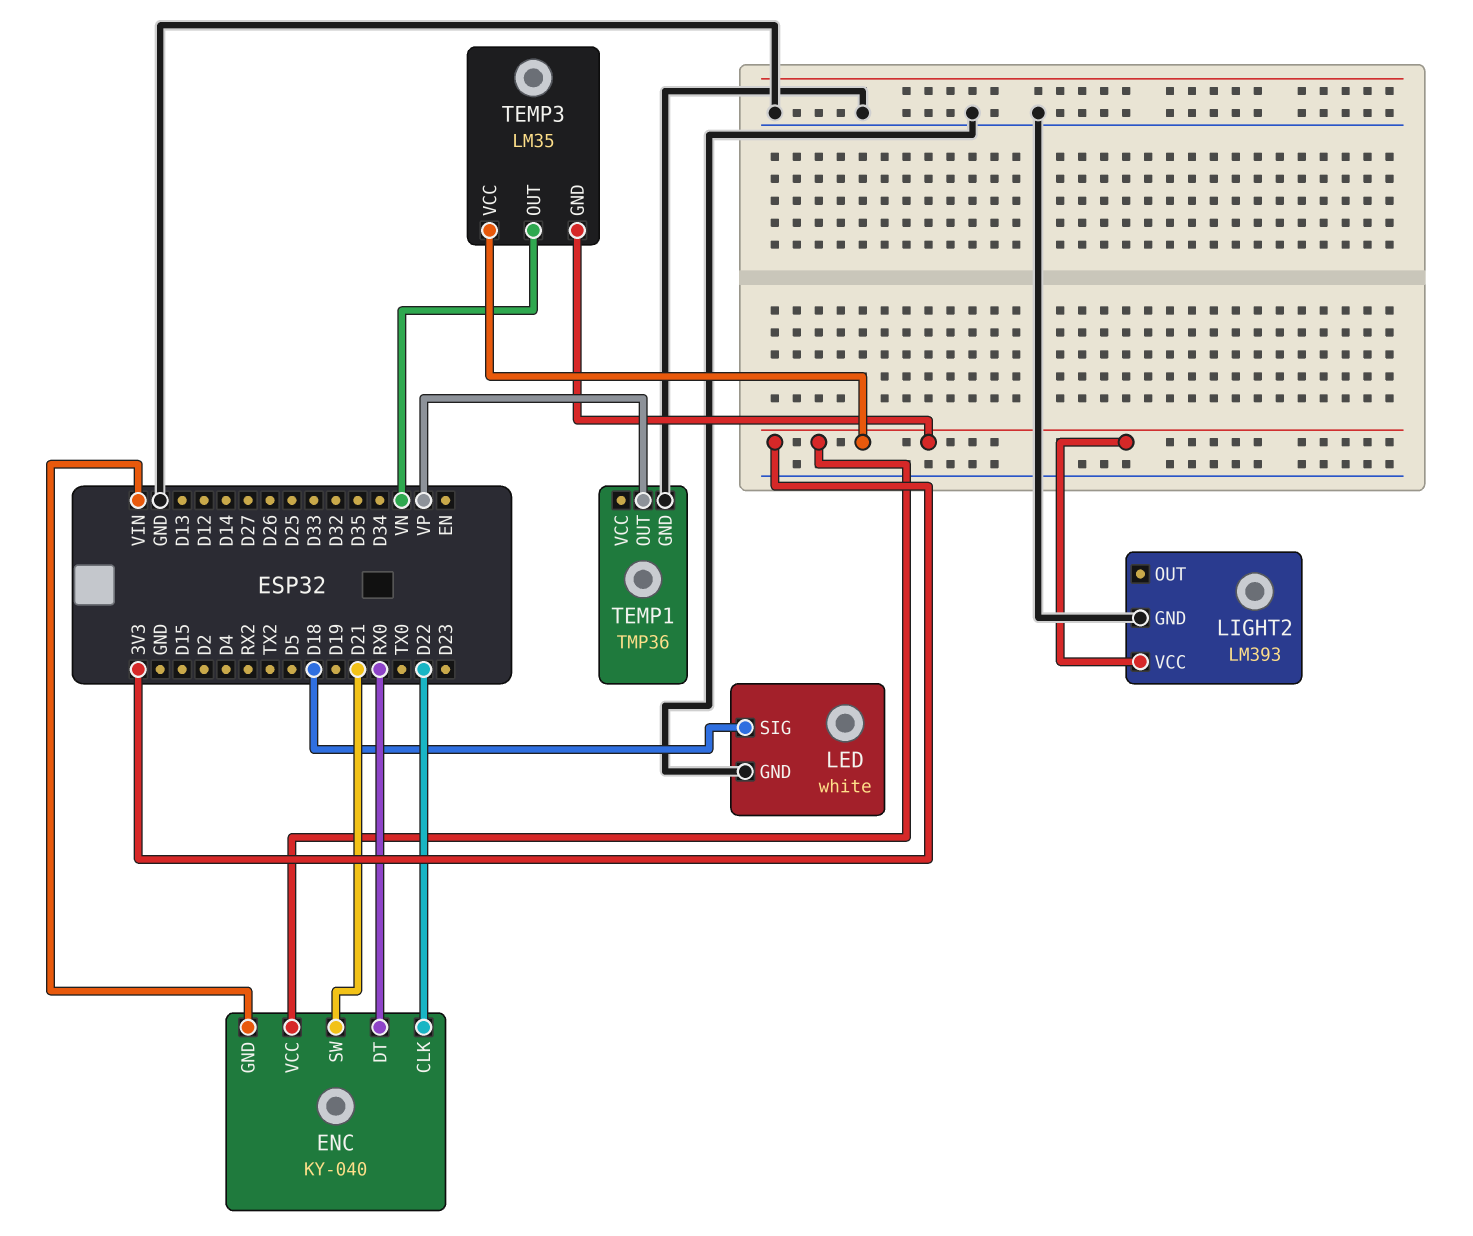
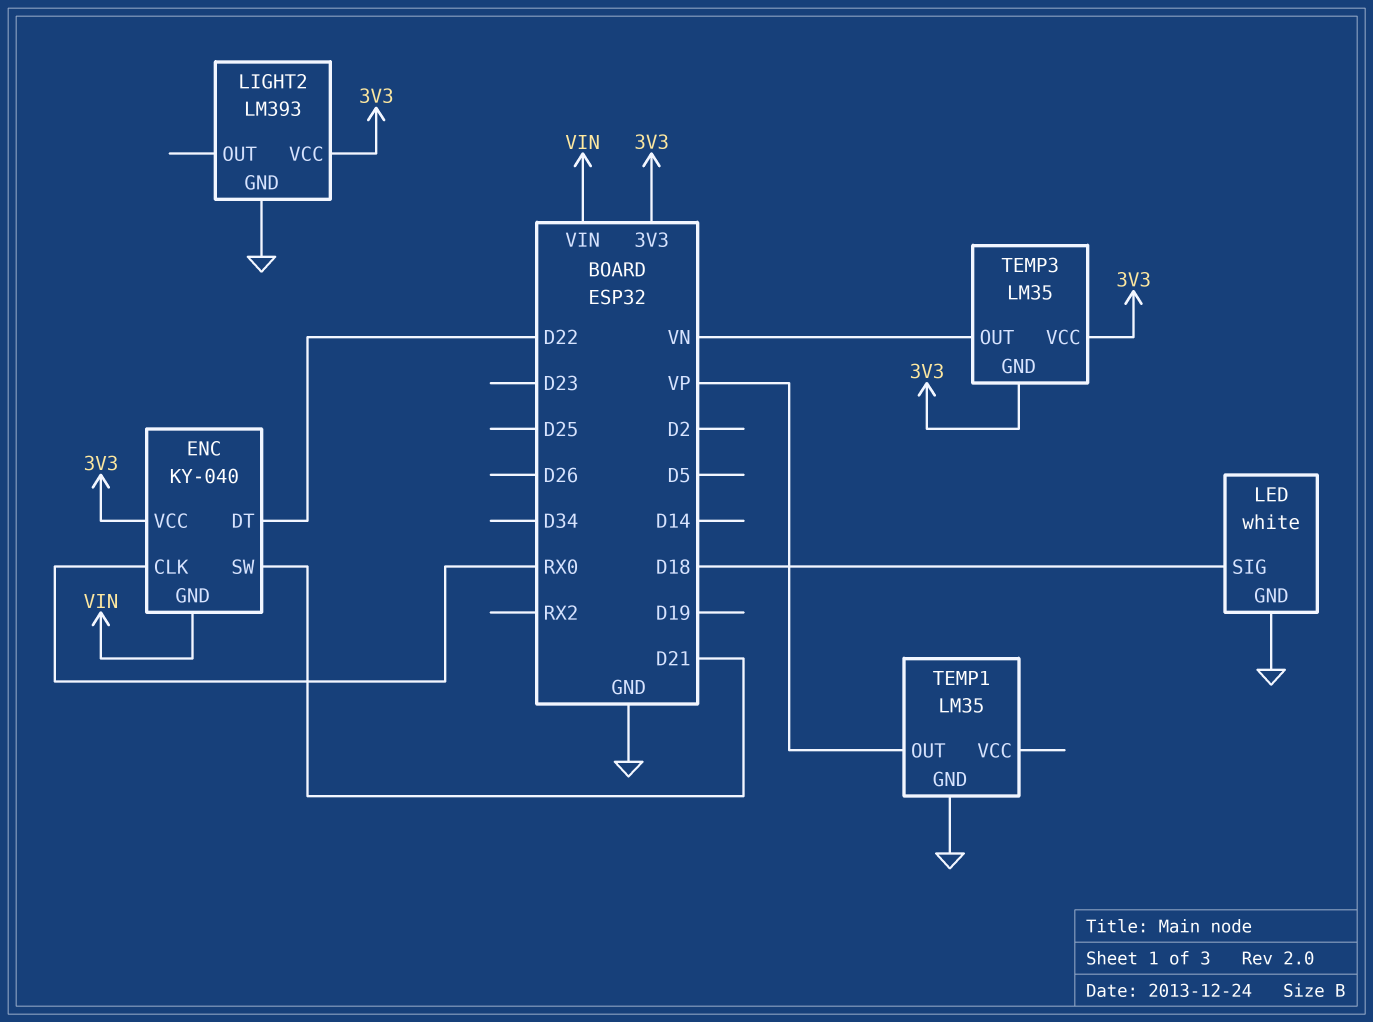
ENC pin CLK: D22 -> RX0
ENC pin DT: RX0 -> D22
TEMP1: TMP36 -> LM35

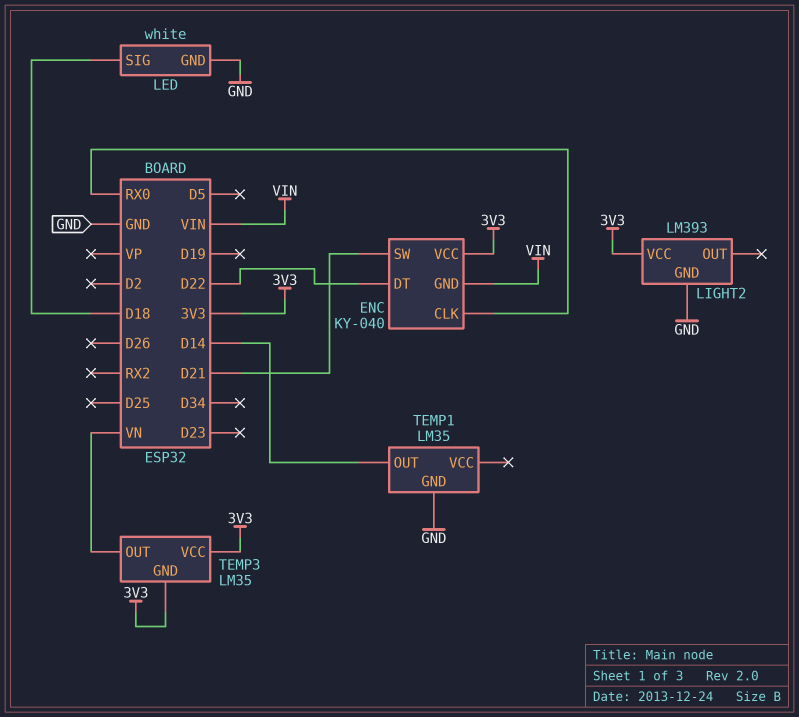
TEMP1 pin OUT: VP -> D14

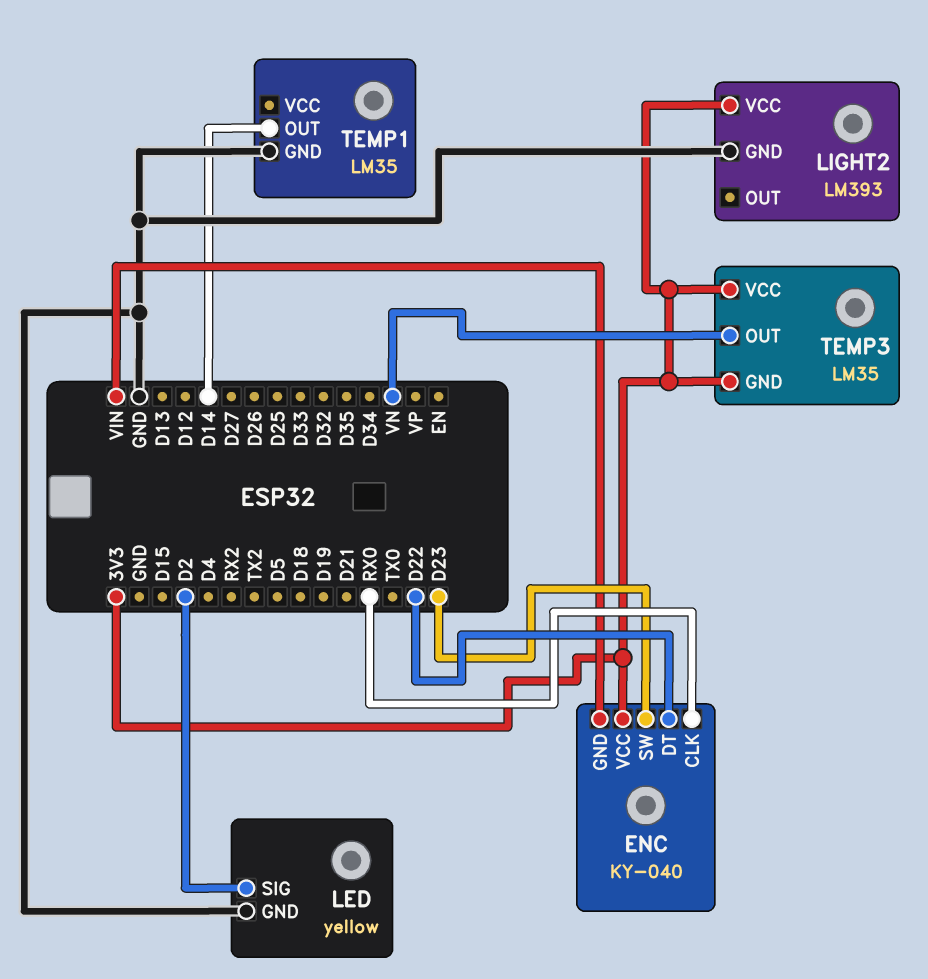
ENC pin SW: D21 -> D23
LED: white -> yellow
LED pin SIG: D18 -> D2

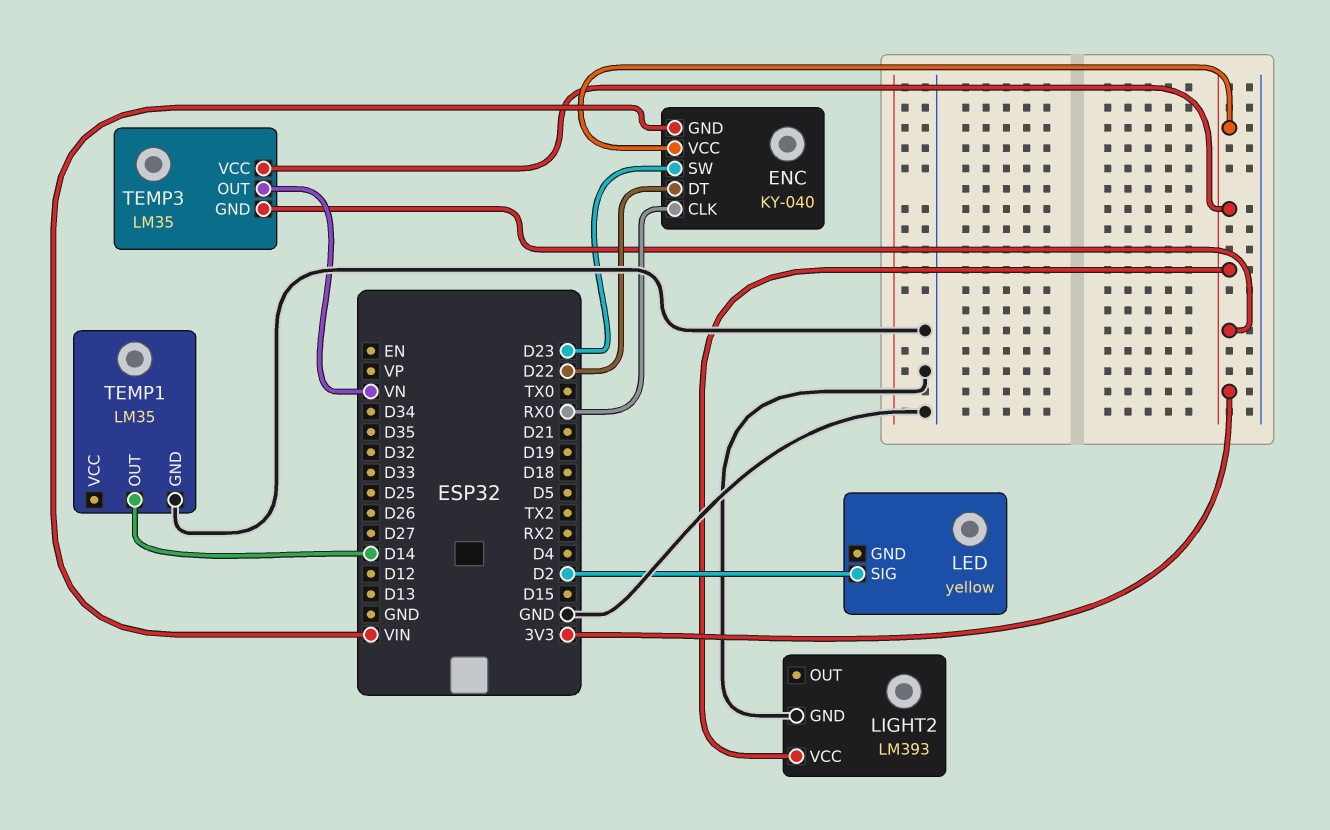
LED pin GND: GND -> none

